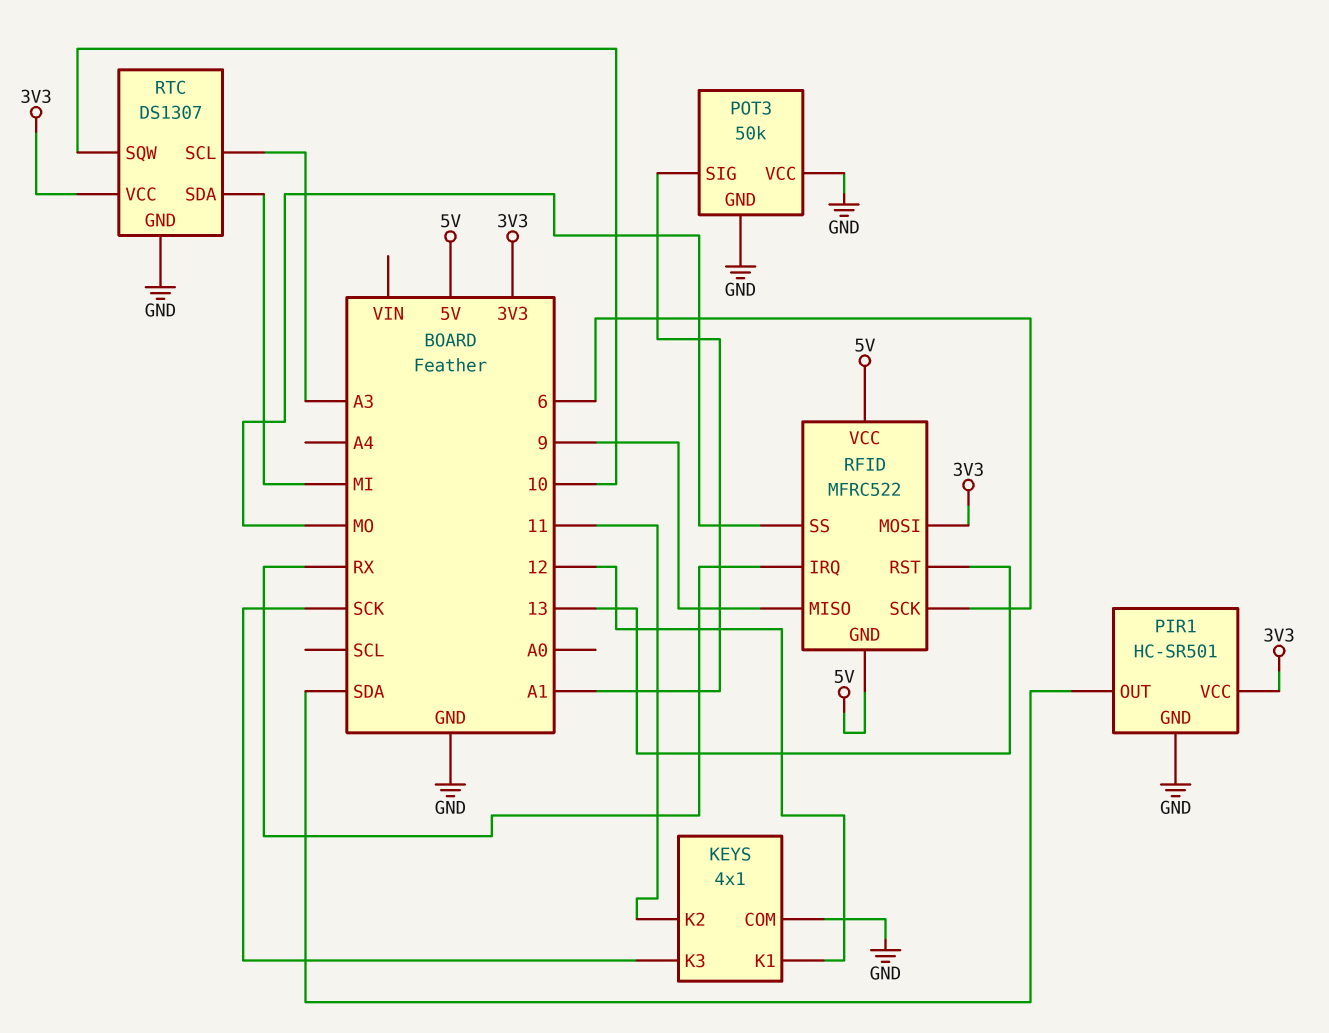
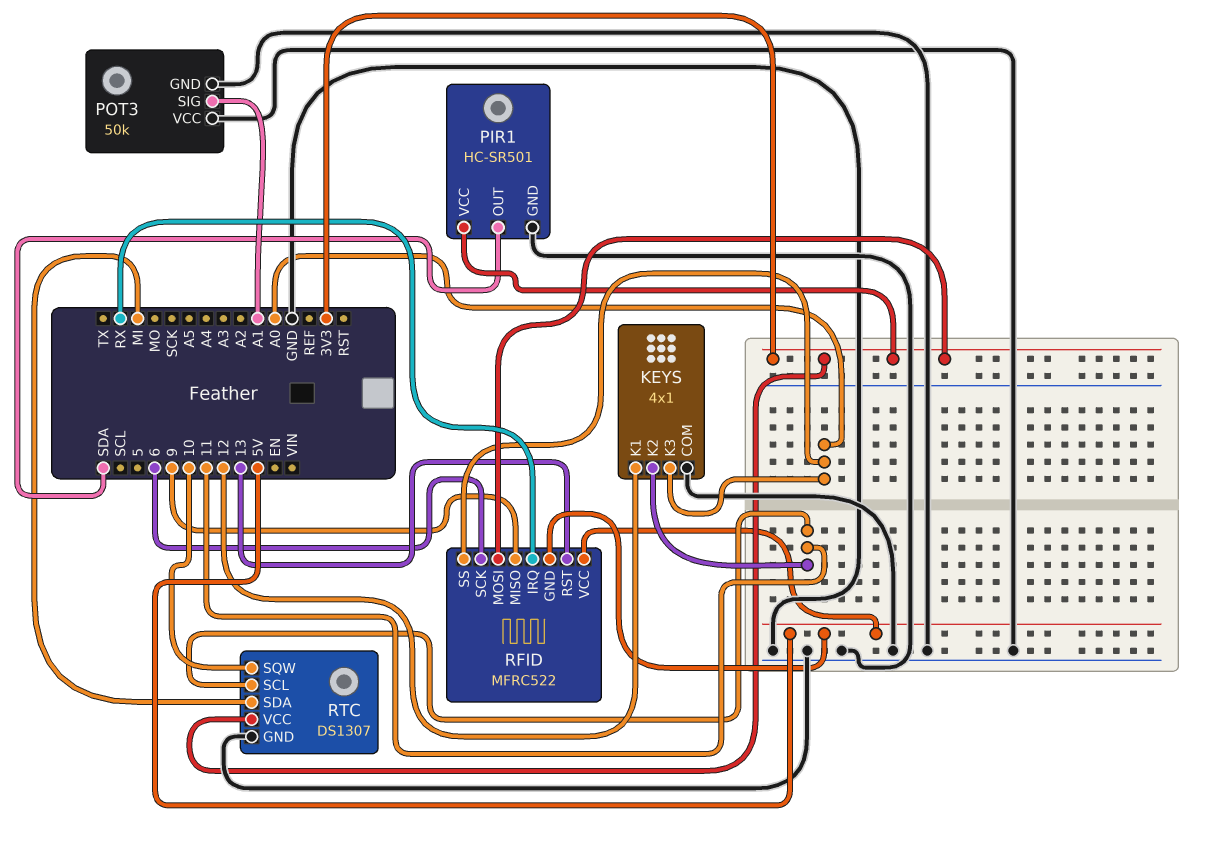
KEYS pin K3: SCK -> A0
RFID pin SS: MO -> A0
RTC pin SCL: A3 -> 11

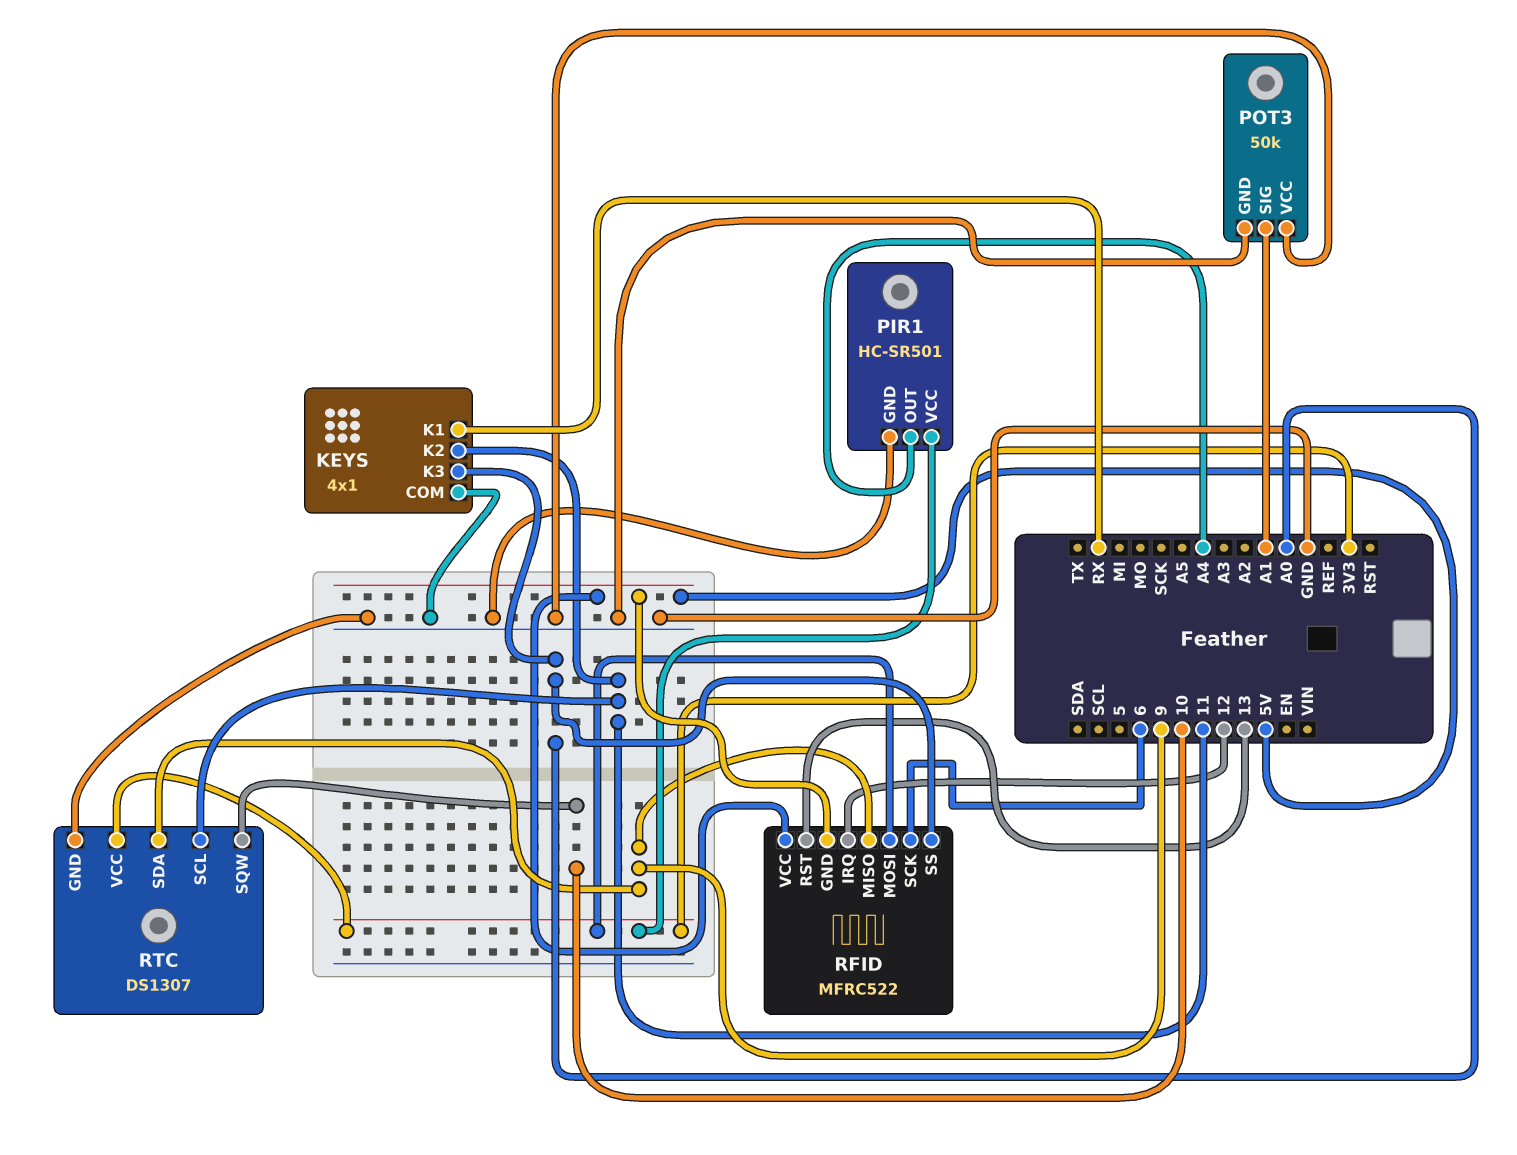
KEYS pin K1: 12 -> RX
PIR1 pin OUT: SDA -> A4
RFID pin IRQ: RX -> 12
RTC pin SDA: MI -> 9

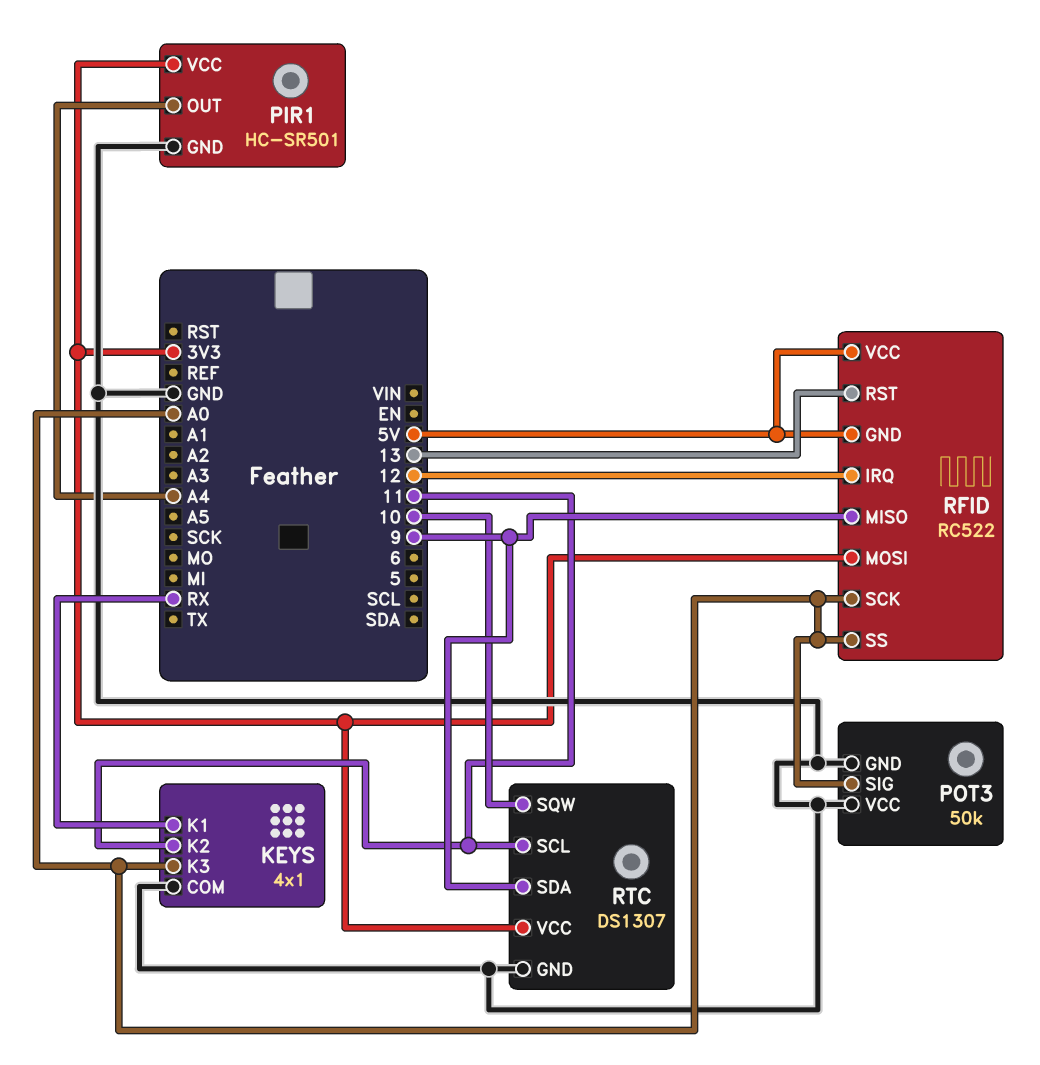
POT3 pin SIG: A1 -> A0
RFID: MFRC522 -> RC522
RFID pin SCK: 6 -> A0

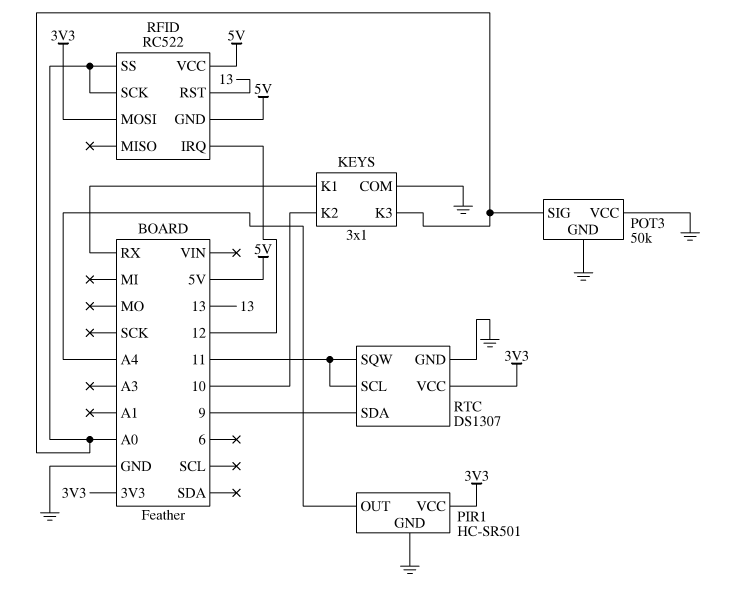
KEYS: 4x1 -> 3x1
KEYS pin K2: 11 -> 10
RFID pin MISO: 9 -> none
RTC pin SQW: 10 -> 11

